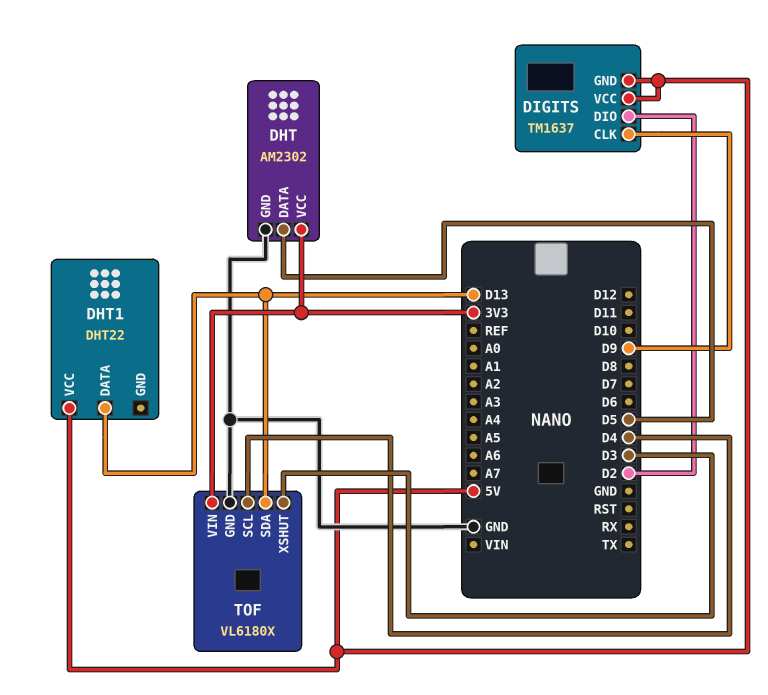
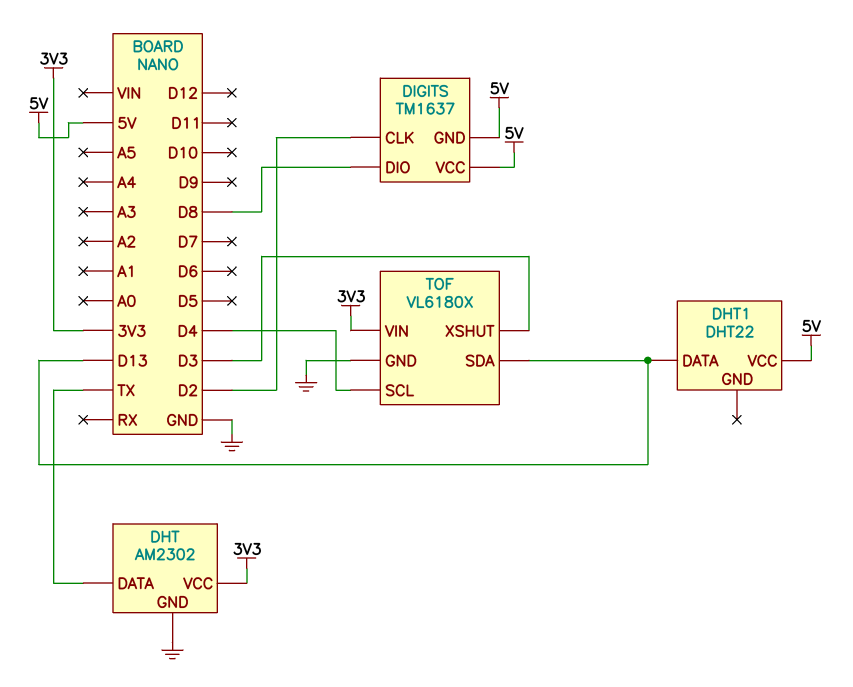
DHT pin DATA: D5 -> TX
DIGITS pin CLK: D9 -> D2
DIGITS pin DIO: D2 -> D8

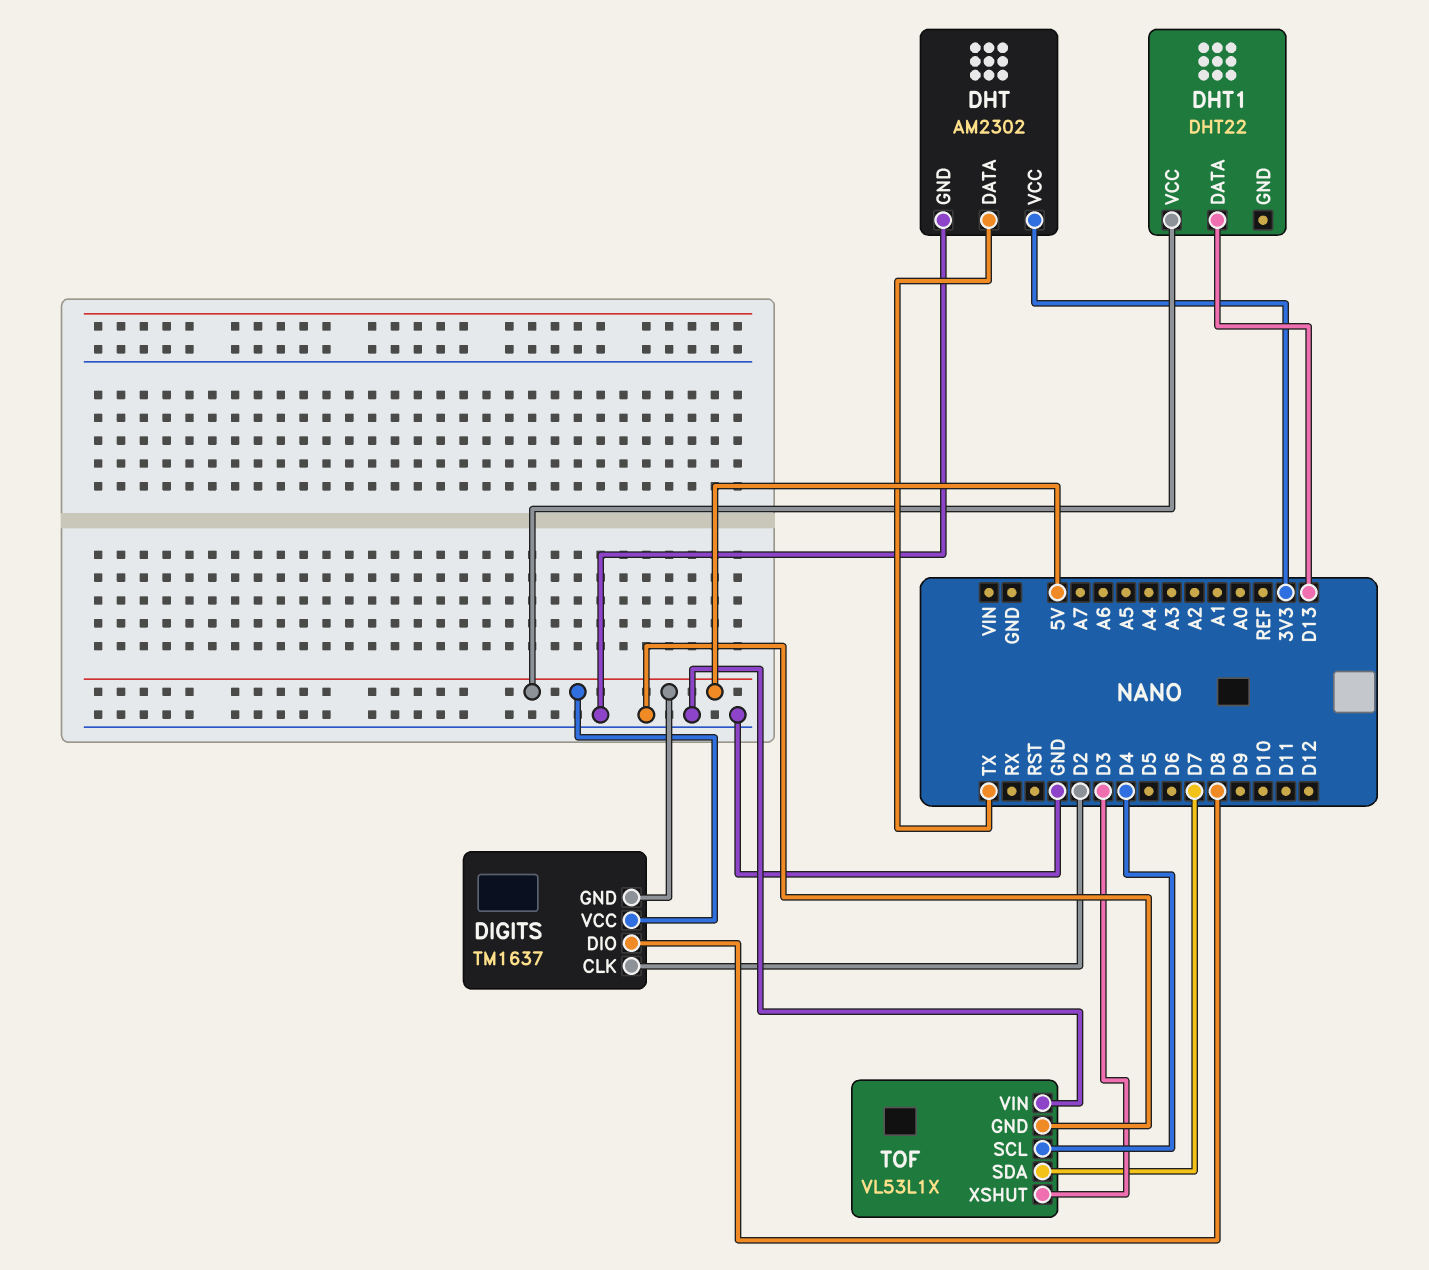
TOF: VL6180X -> VL53L1X
TOF pin SDA: D13 -> D7
TOF pin VIN: 3V3 -> GND

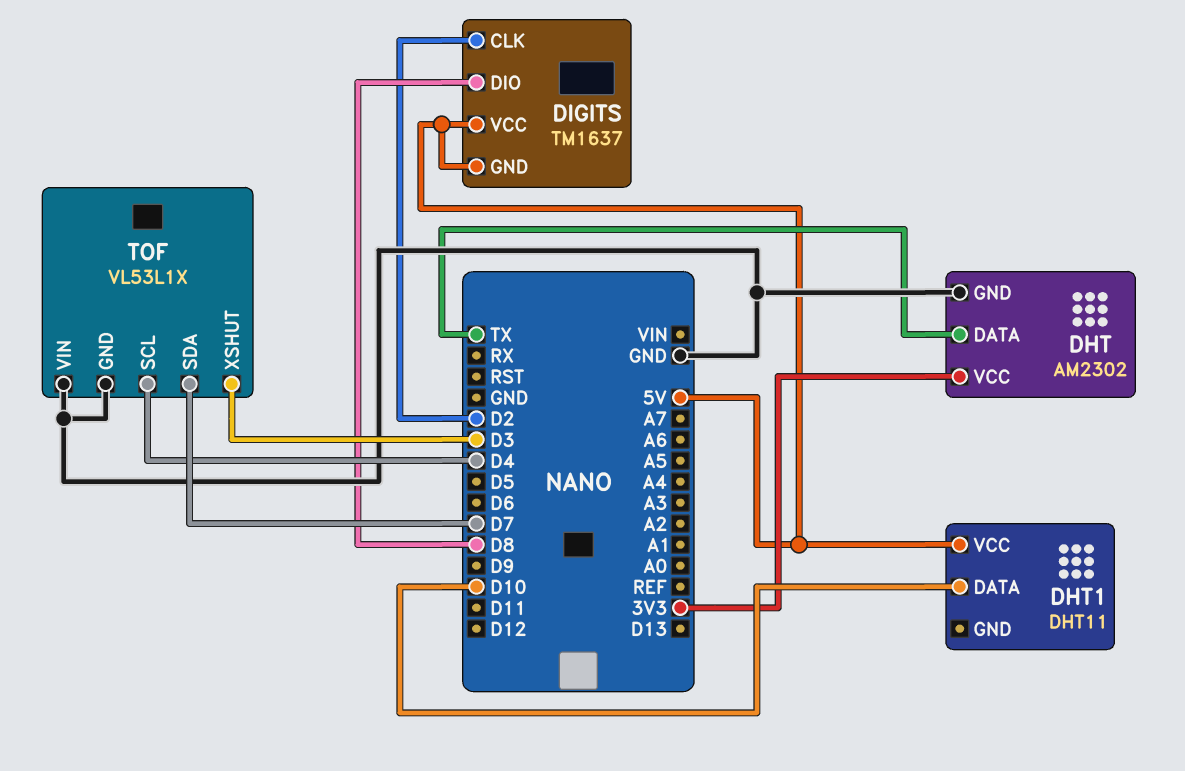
DHT1: DHT22 -> DHT11
DHT1 pin DATA: D13 -> D10

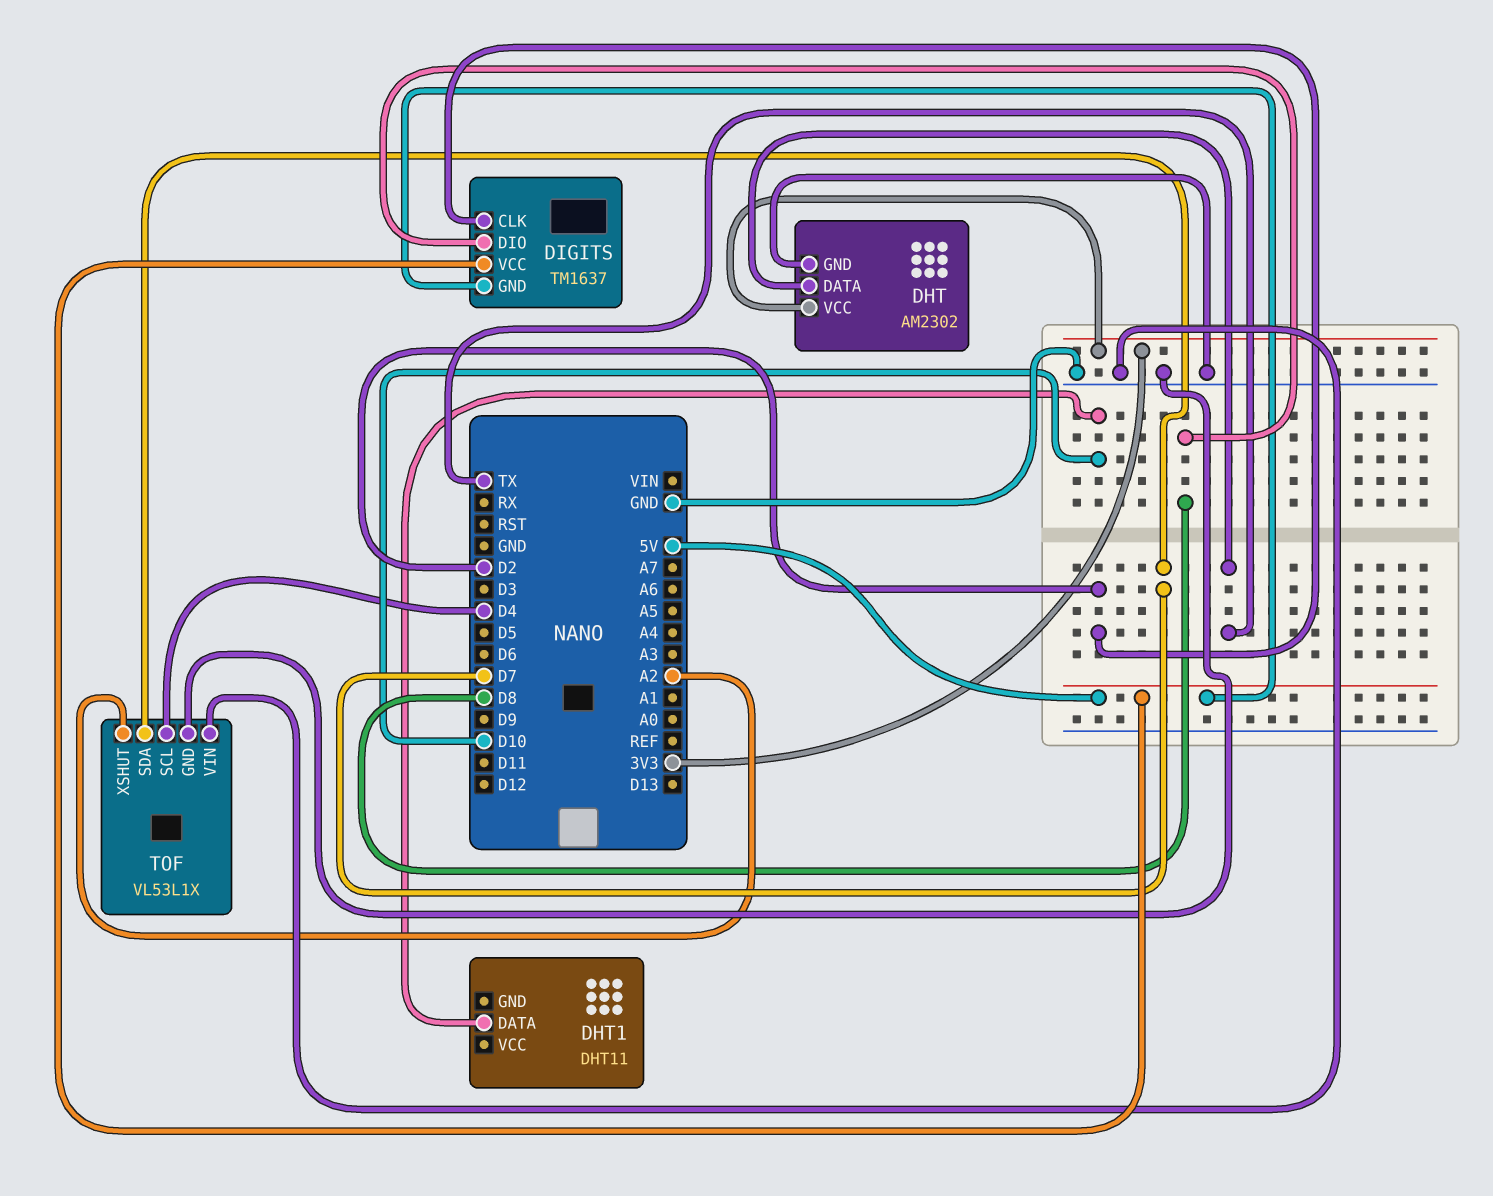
DHT1 pin VCC: 5V -> none
TOF pin XSHUT: D3 -> A2

